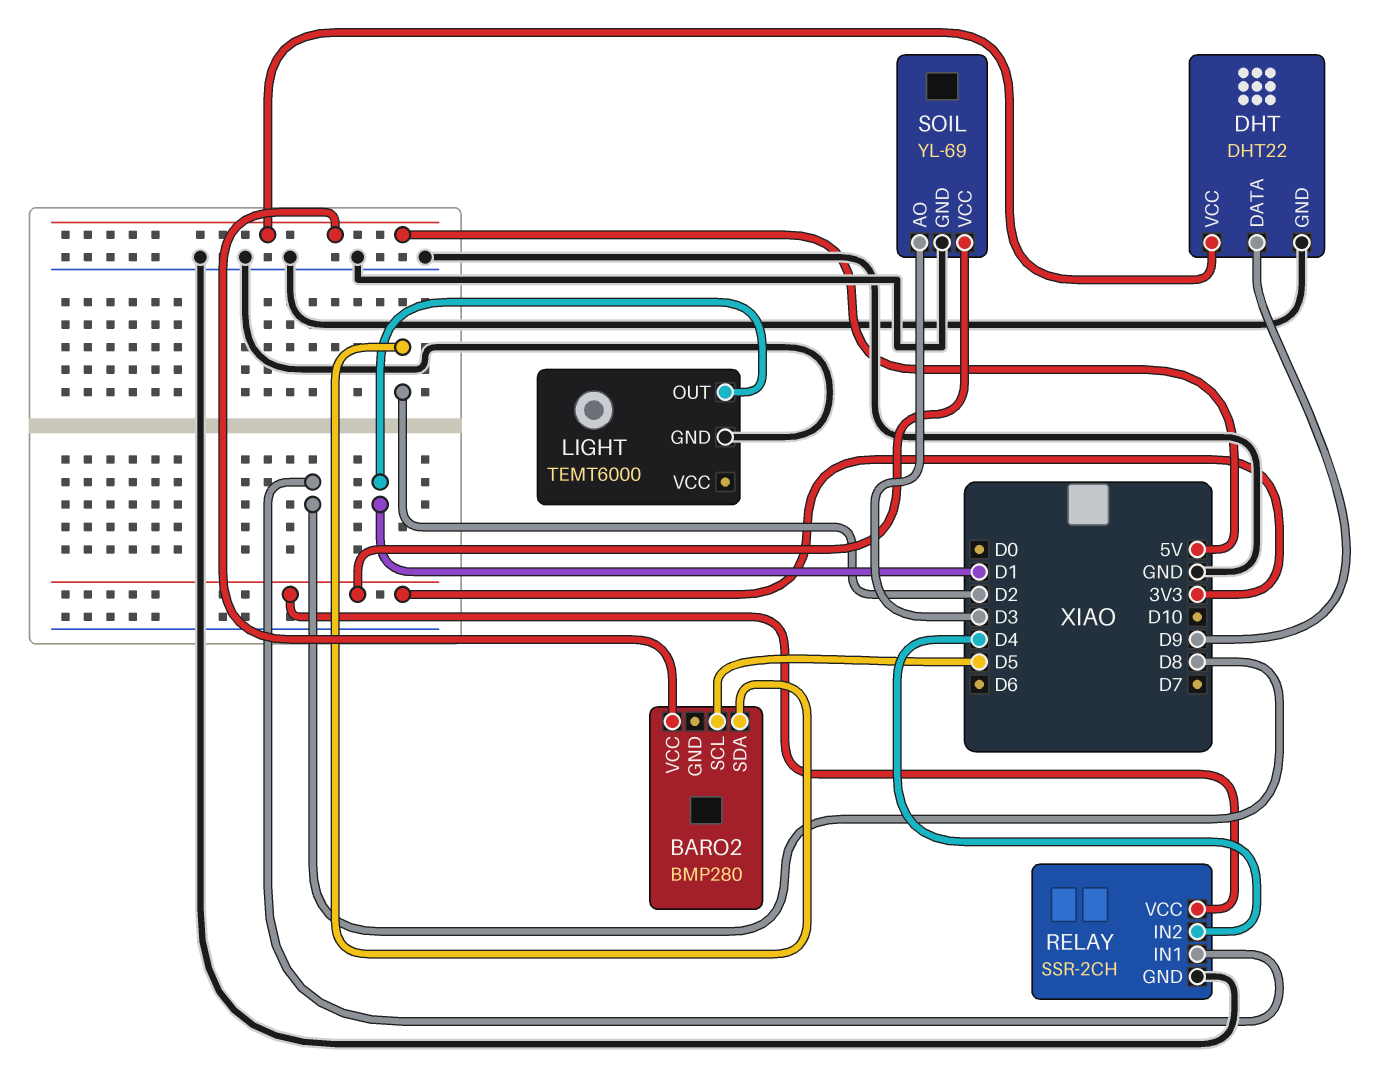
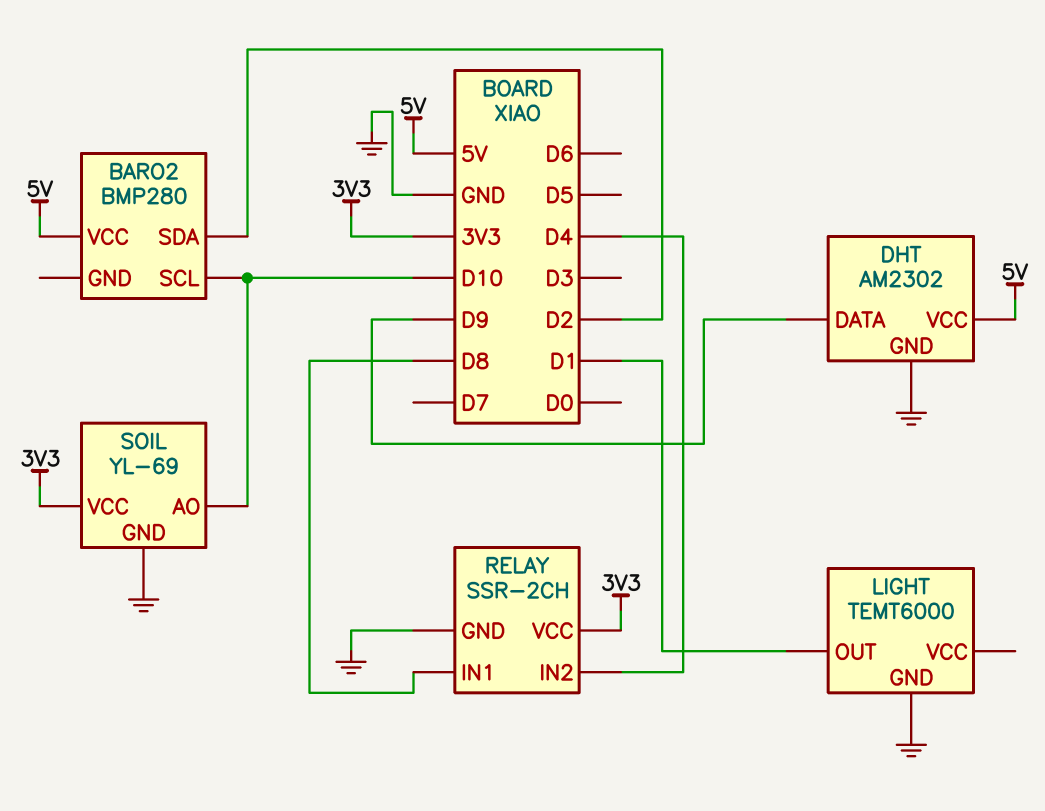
BARO2 pin SCL: D5 -> D10
DHT: DHT22 -> AM2302
SOIL pin AO: D3 -> D10

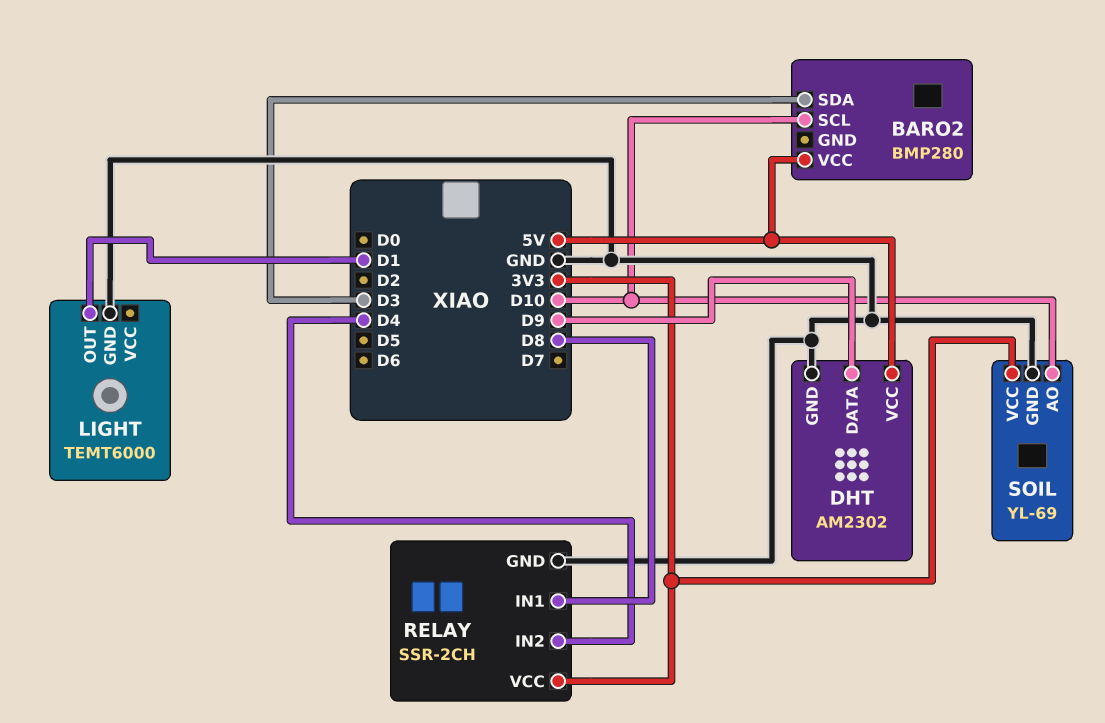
BARO2 pin SDA: D2 -> D3

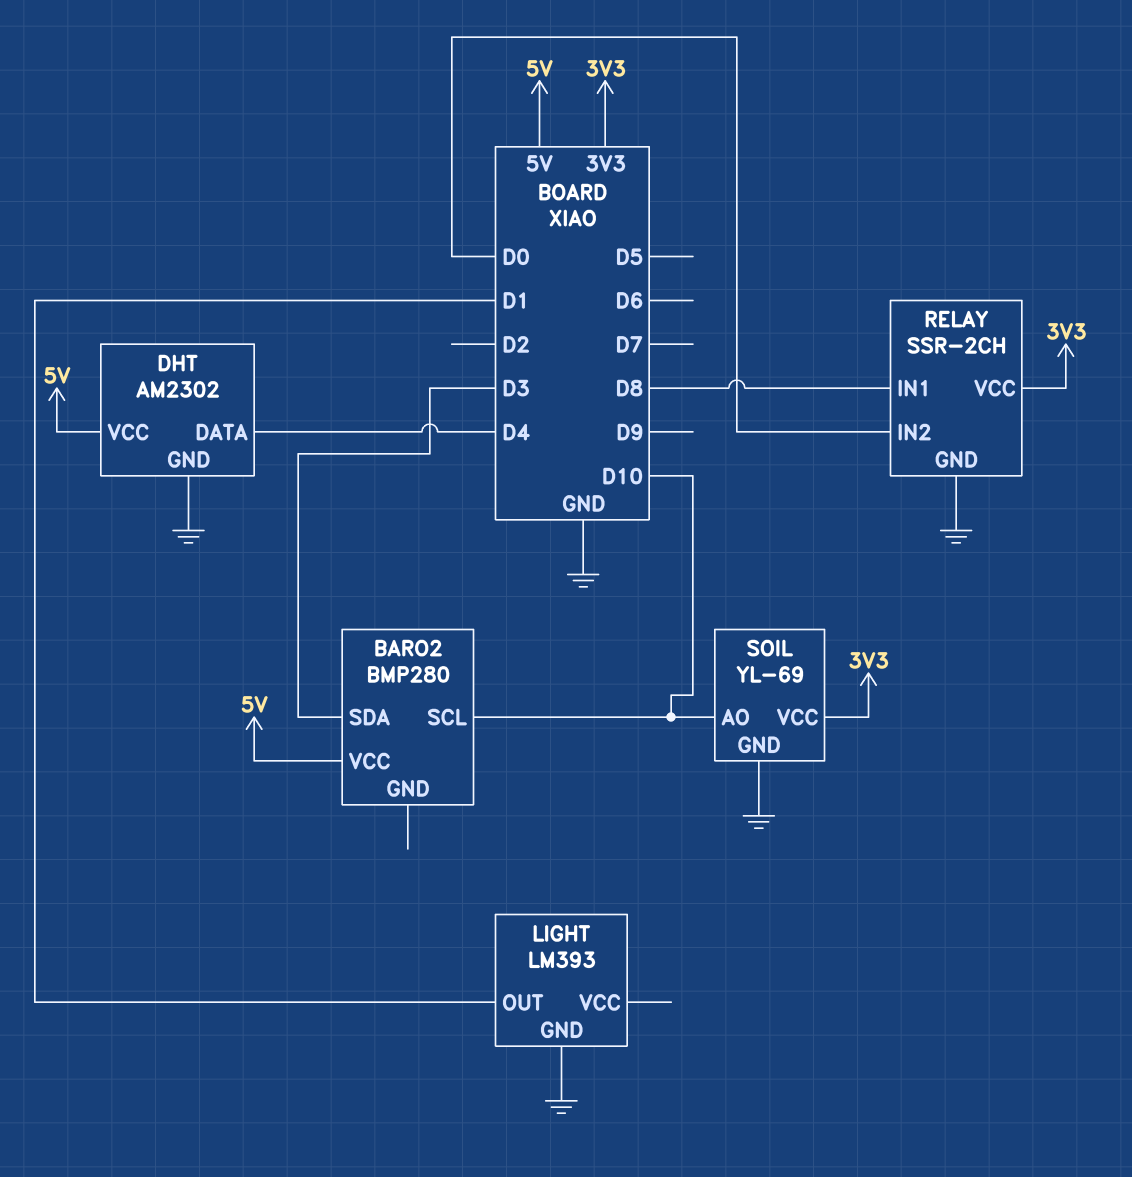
DHT pin DATA: D9 -> D4
LIGHT: TEMT6000 -> LM393
RELAY pin IN2: D4 -> D0

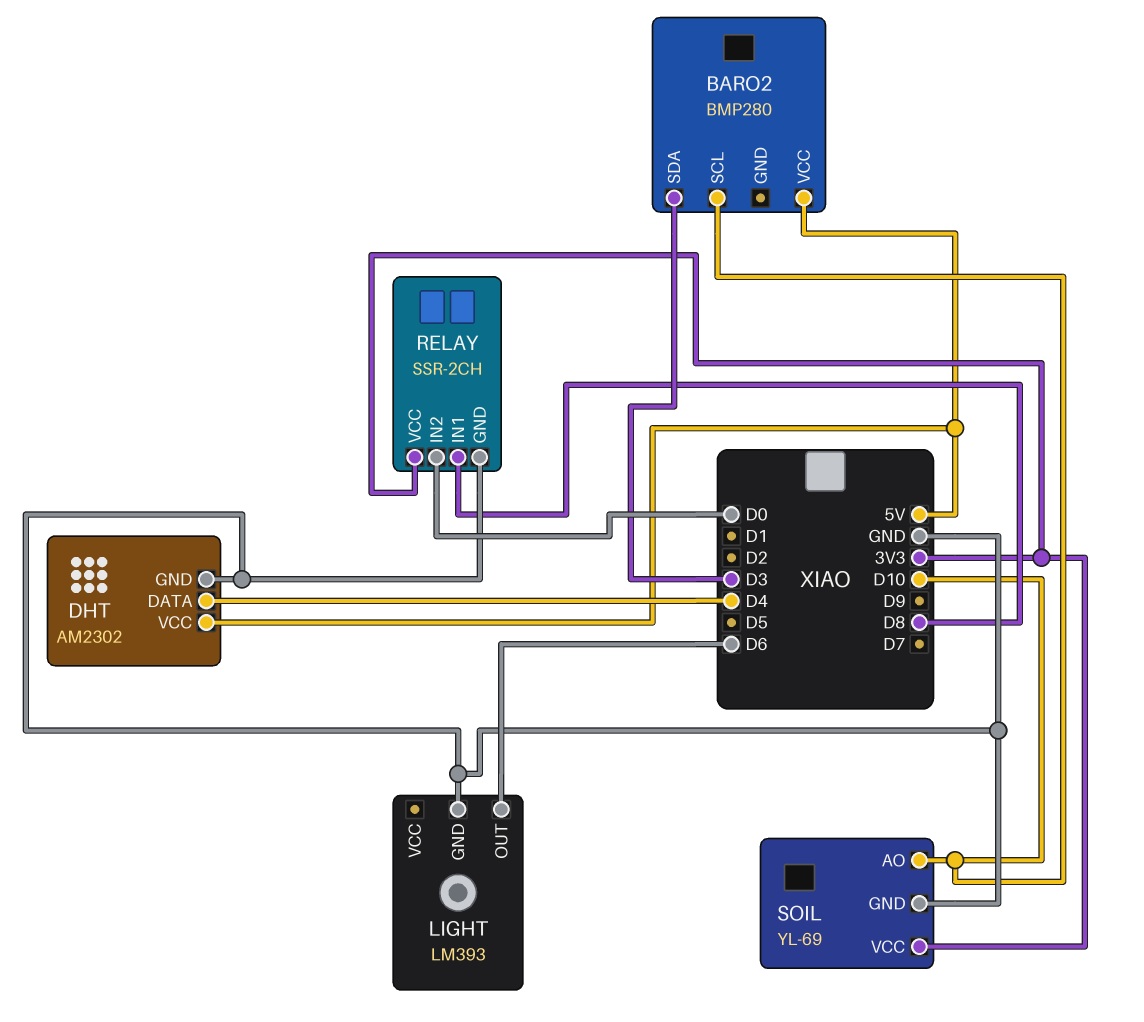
LIGHT pin OUT: D1 -> D6

